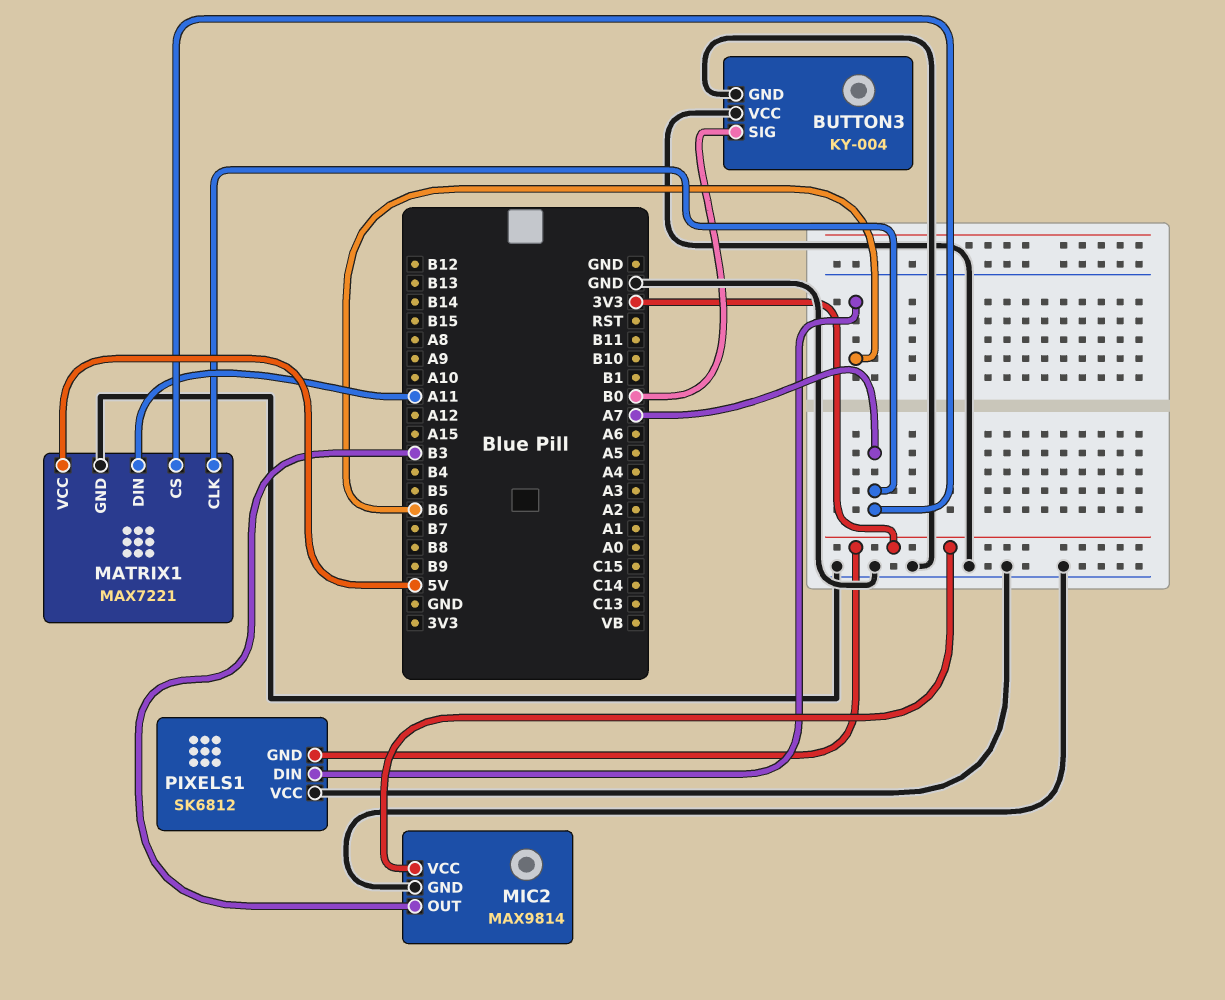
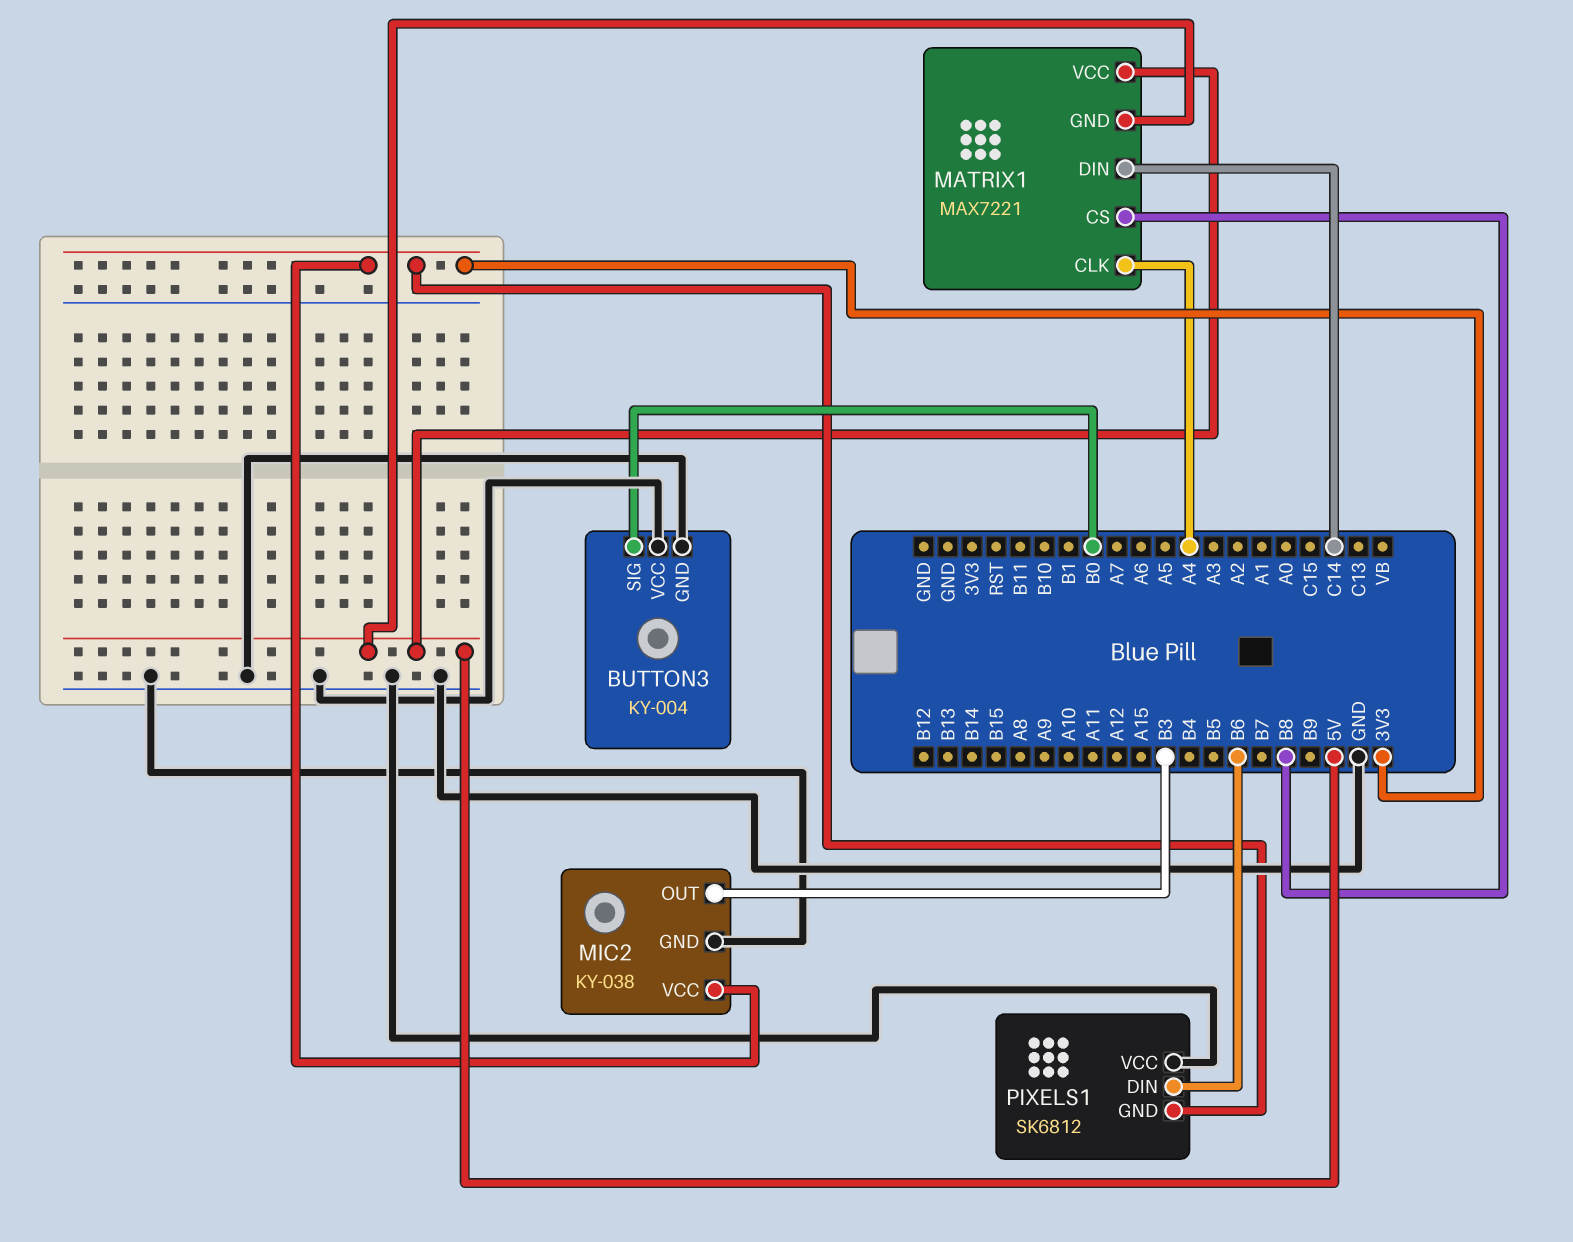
MATRIX1 pin CLK: A7 -> A4
MATRIX1 pin CS: A7 -> B8
MATRIX1 pin DIN: A11 -> C14
MATRIX1 pin GND: GND -> 5V
MIC2: MAX9814 -> KY-038

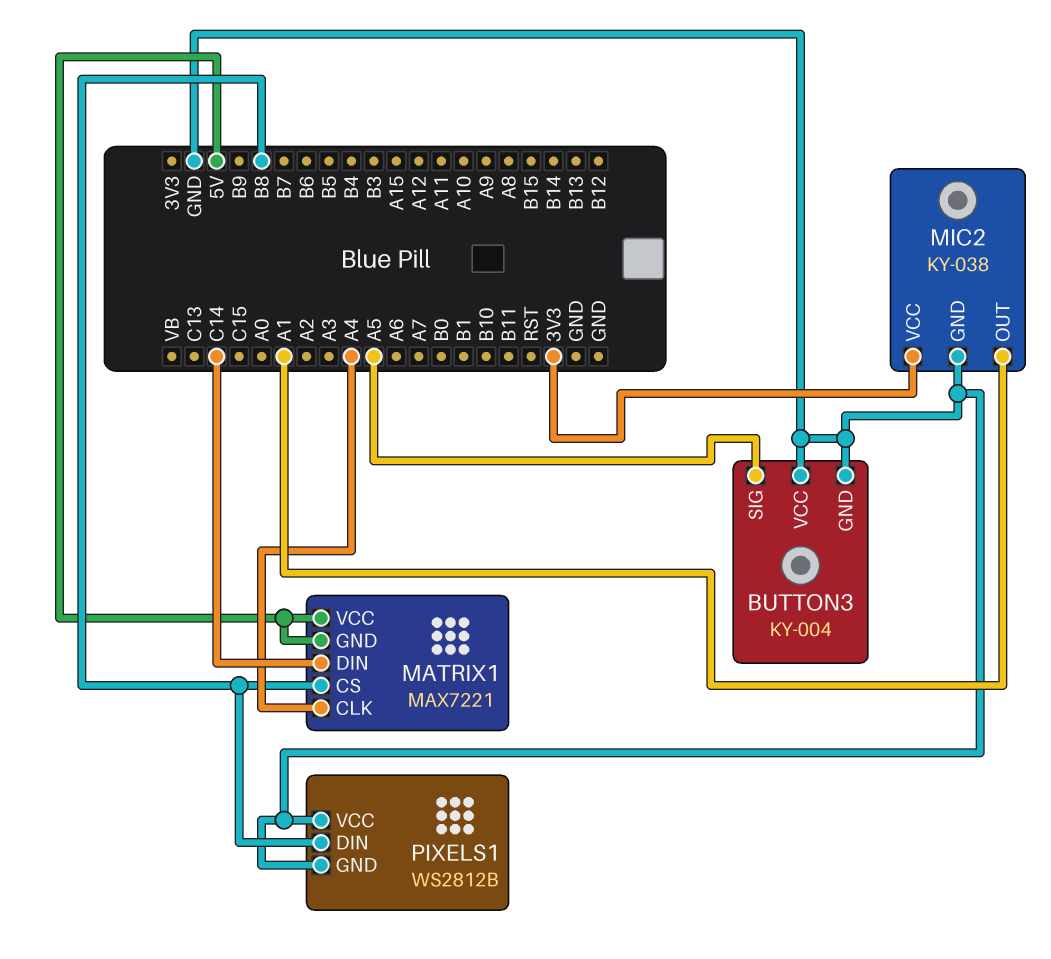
BUTTON3 pin SIG: B0 -> A5
MIC2 pin OUT: B3 -> A1
PIXELS1: SK6812 -> WS2812B
PIXELS1 pin DIN: B6 -> B8
PIXELS1 pin GND: 3V3 -> GND

